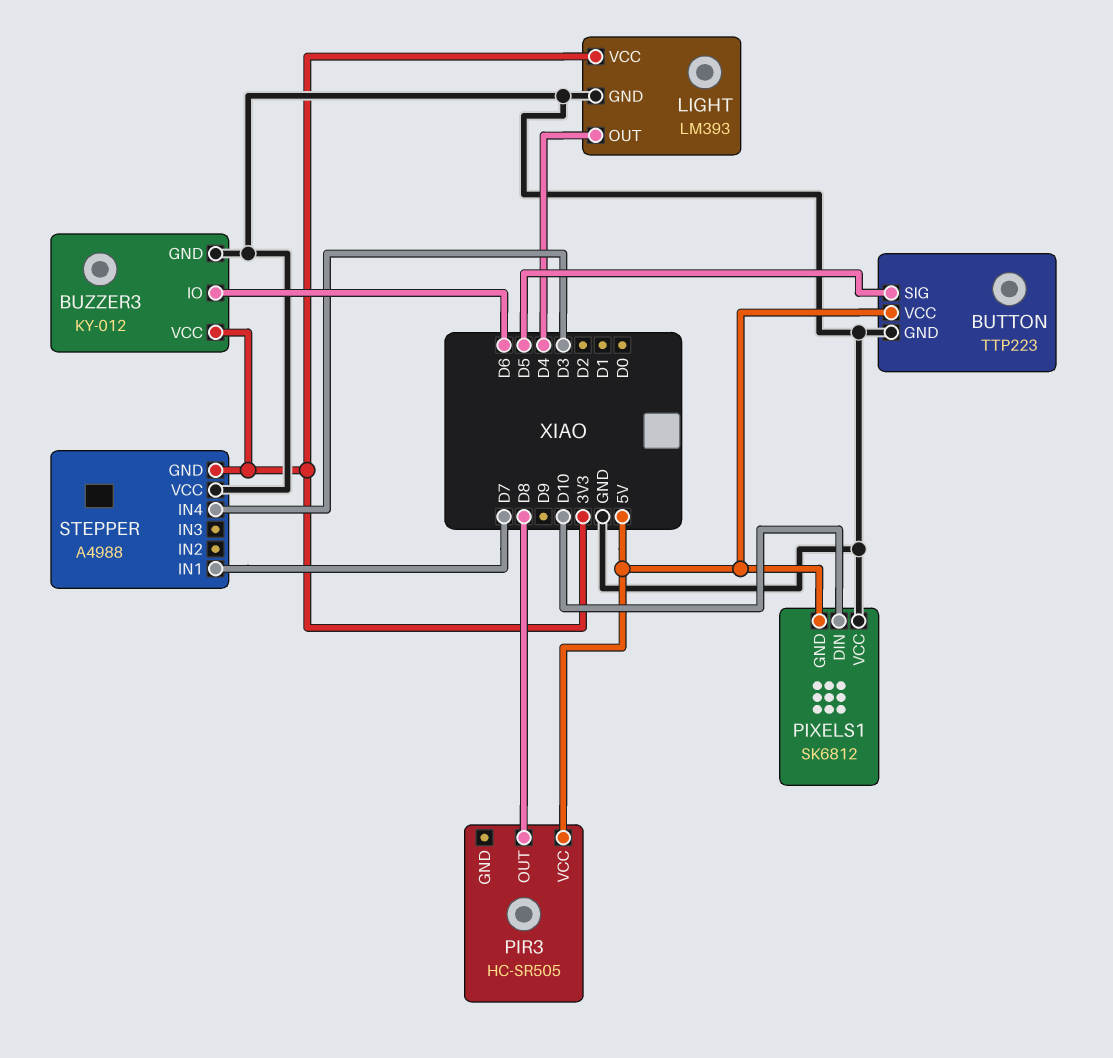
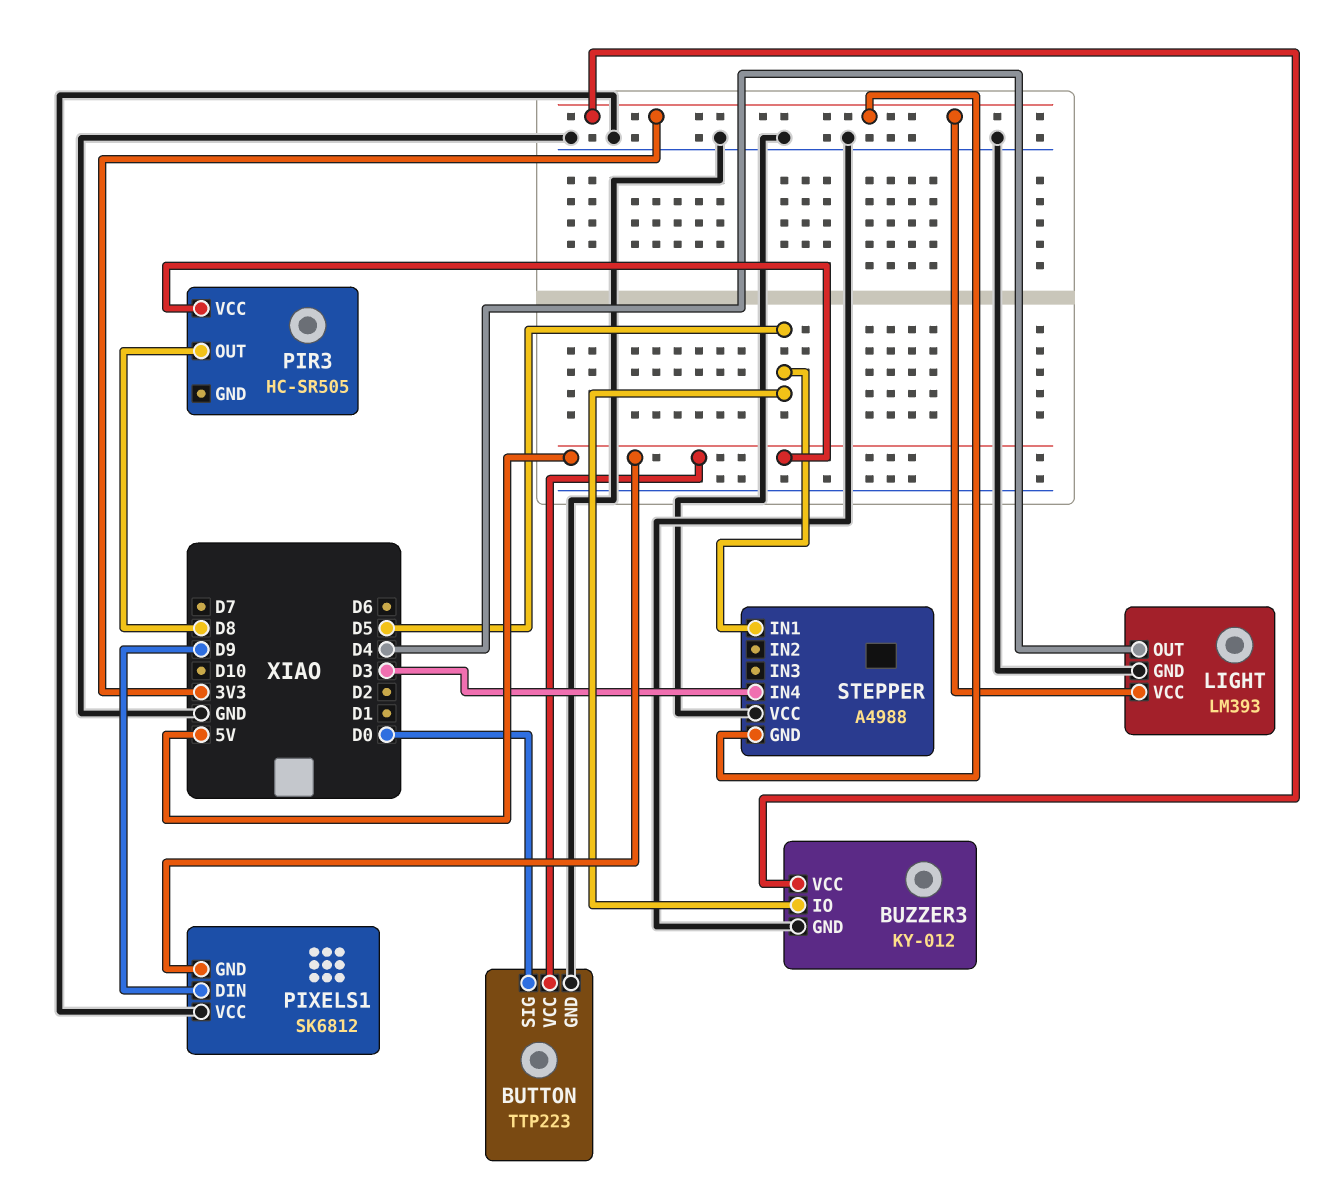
BUTTON pin SIG: D5 -> D0
BUZZER3 pin IO: D6 -> D5
PIXELS1 pin DIN: D10 -> D9
STEPPER pin IN1: D7 -> D5

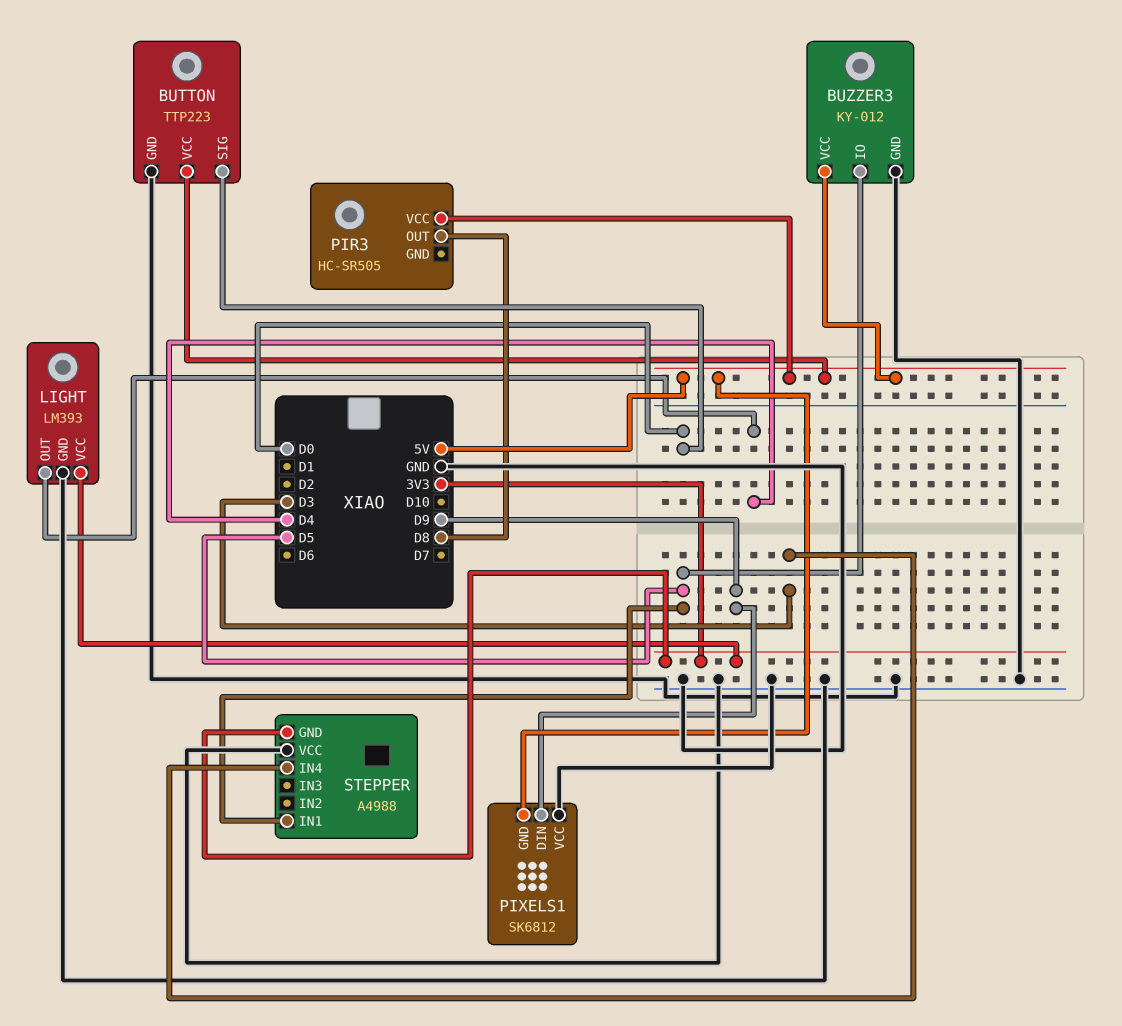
BUZZER3 pin VCC: 3V3 -> 5V

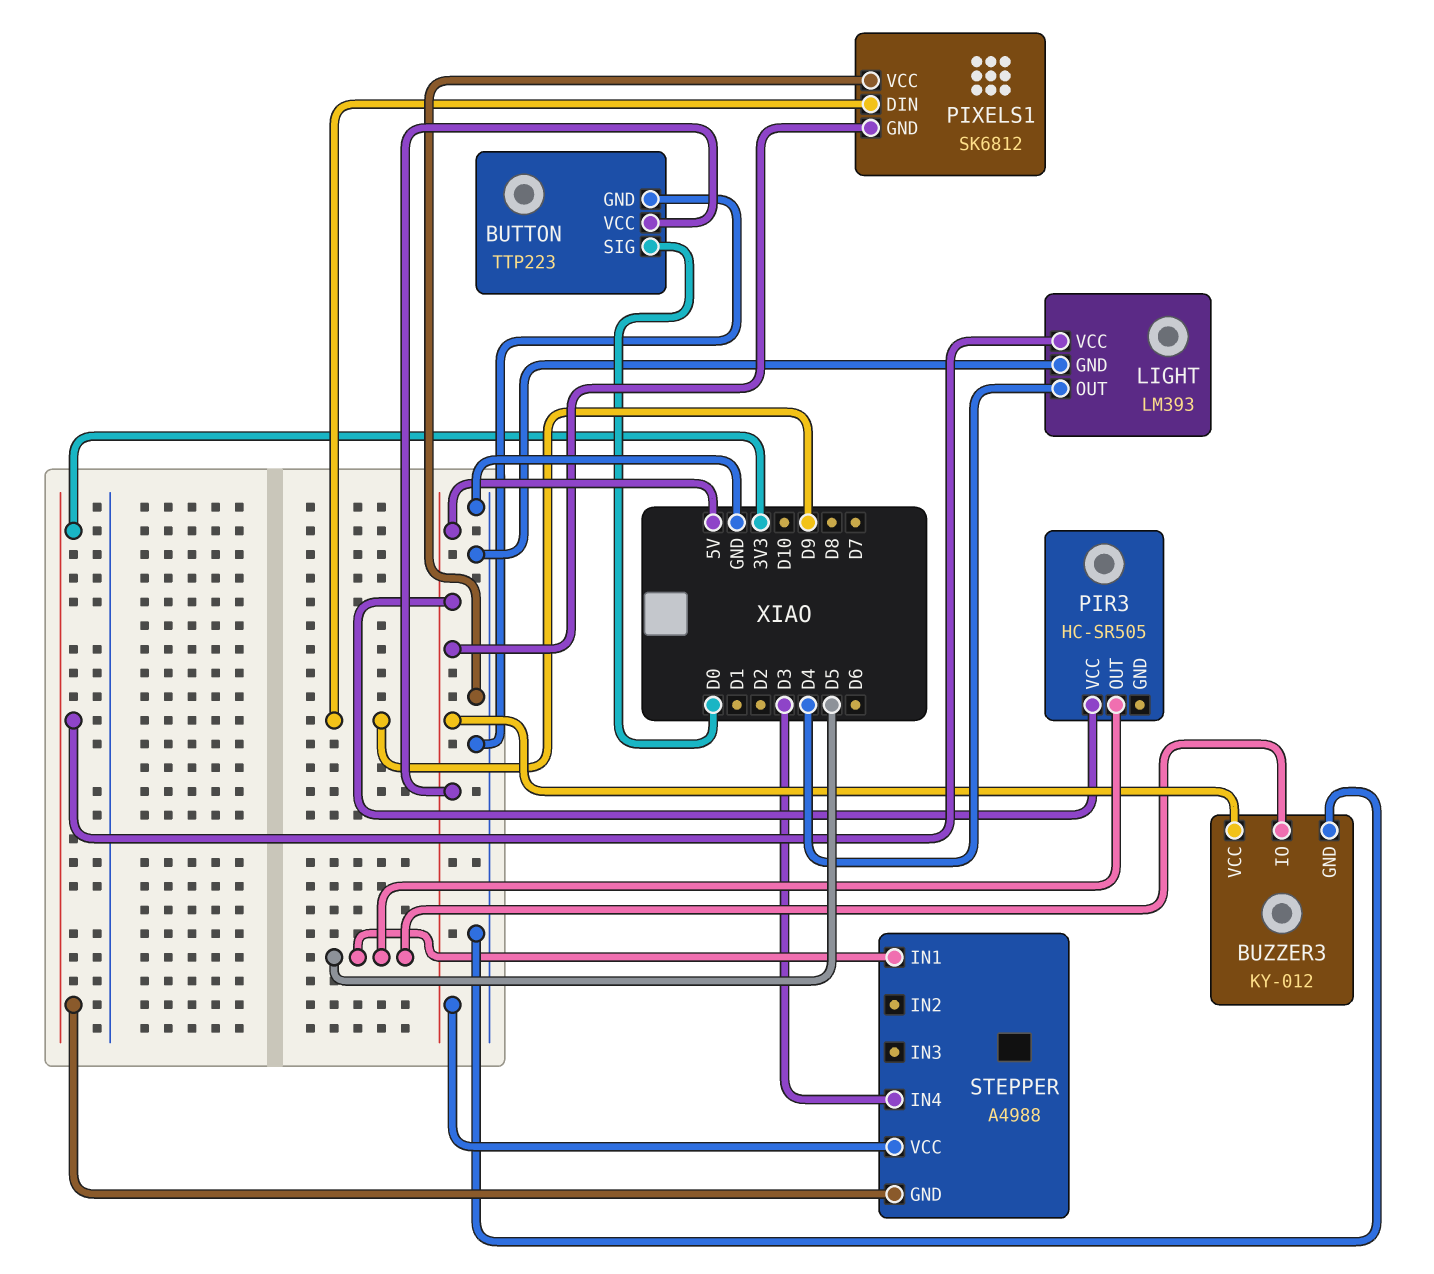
PIR3 pin OUT: D8 -> D5
STEPPER pin VCC: GND -> 5V

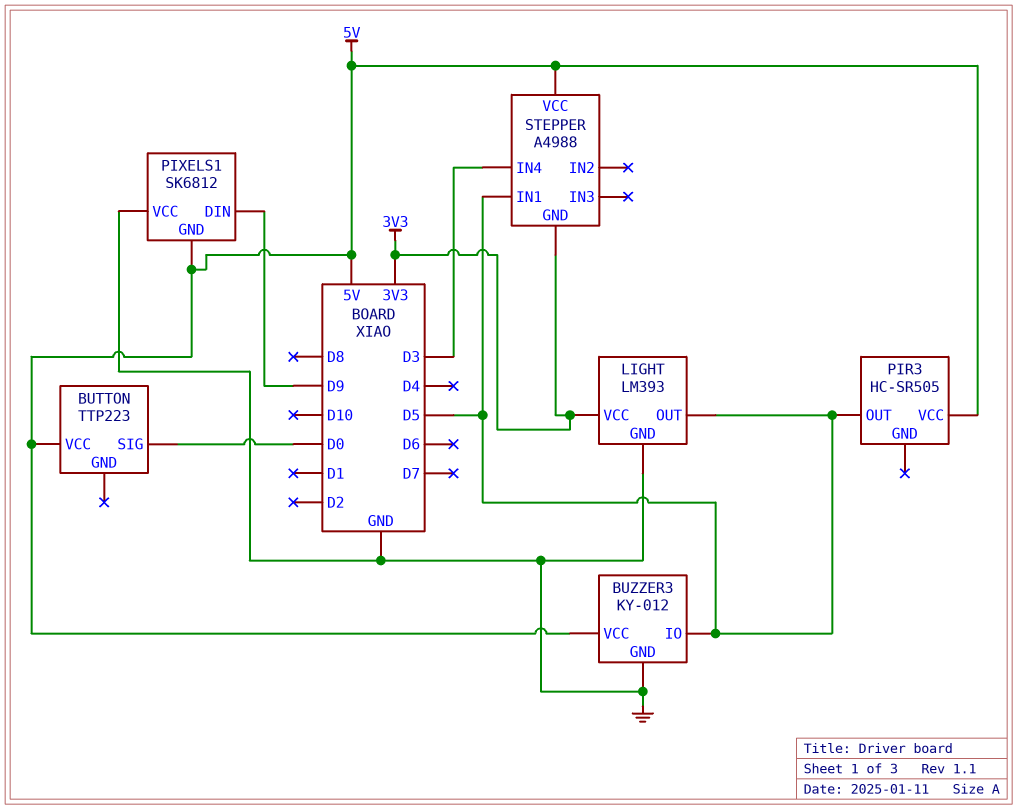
BUTTON pin GND: GND -> none
LIGHT pin OUT: D4 -> D5

